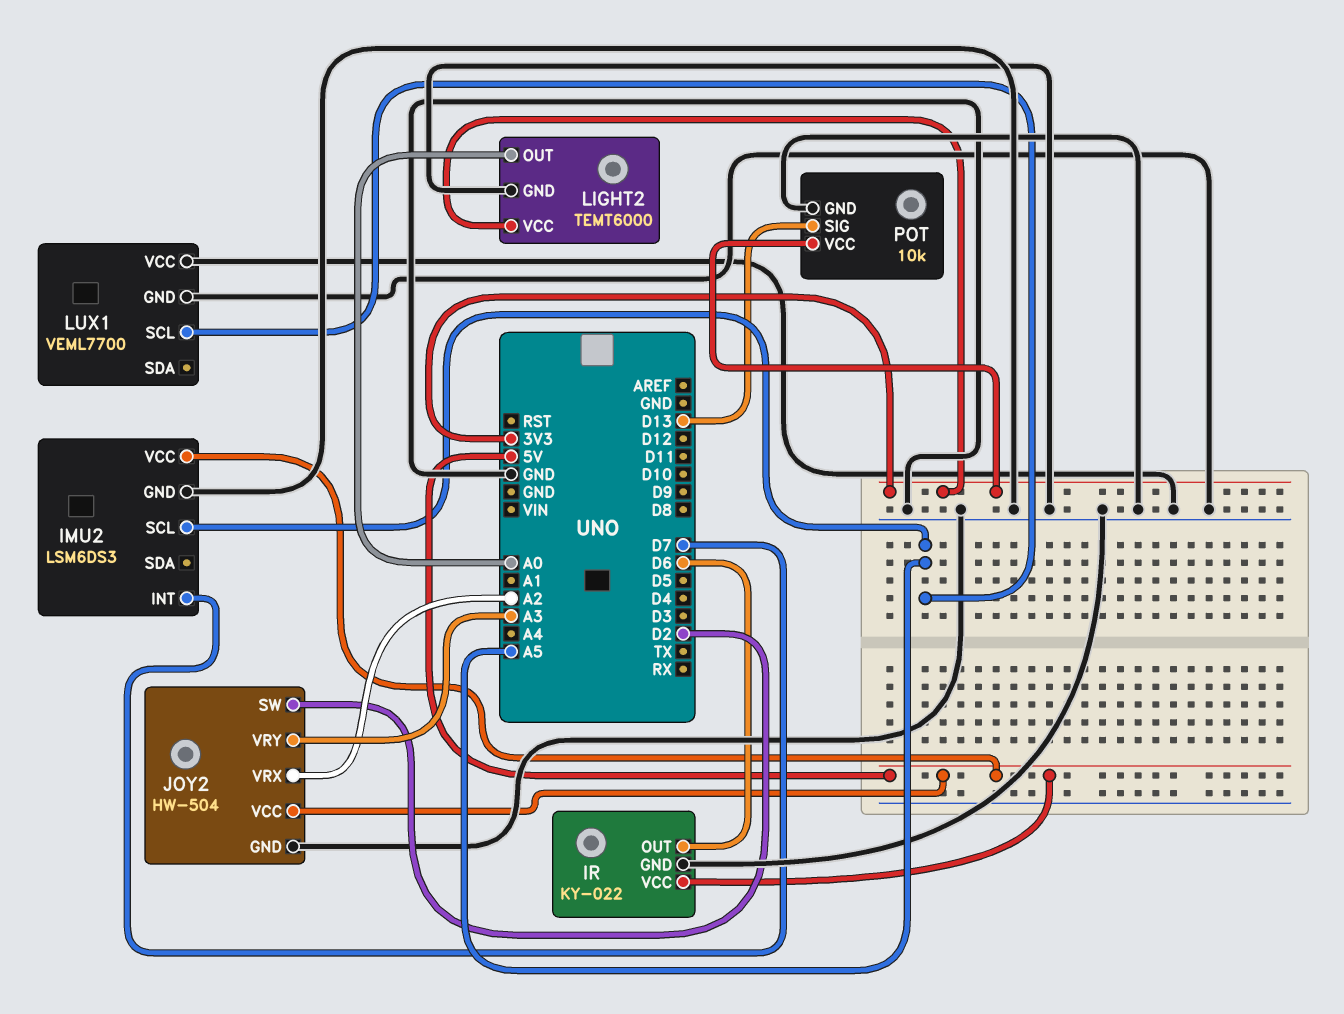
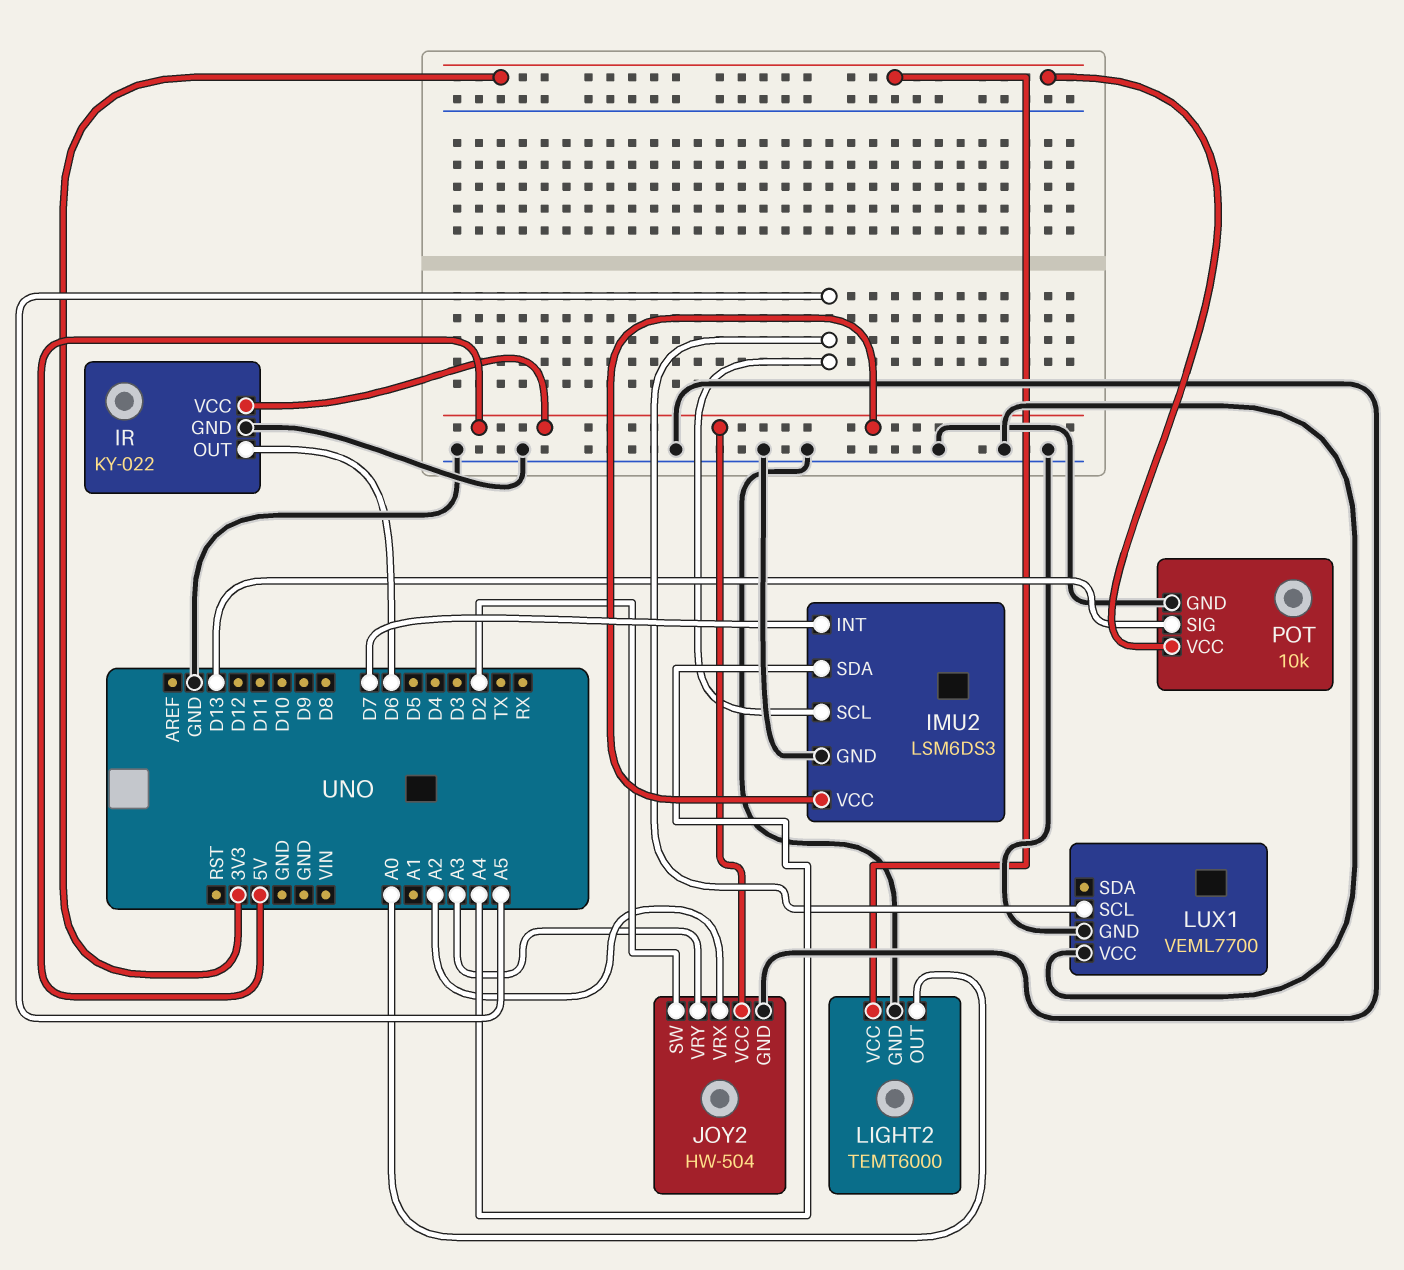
IMU2 pin SDA: none -> A4

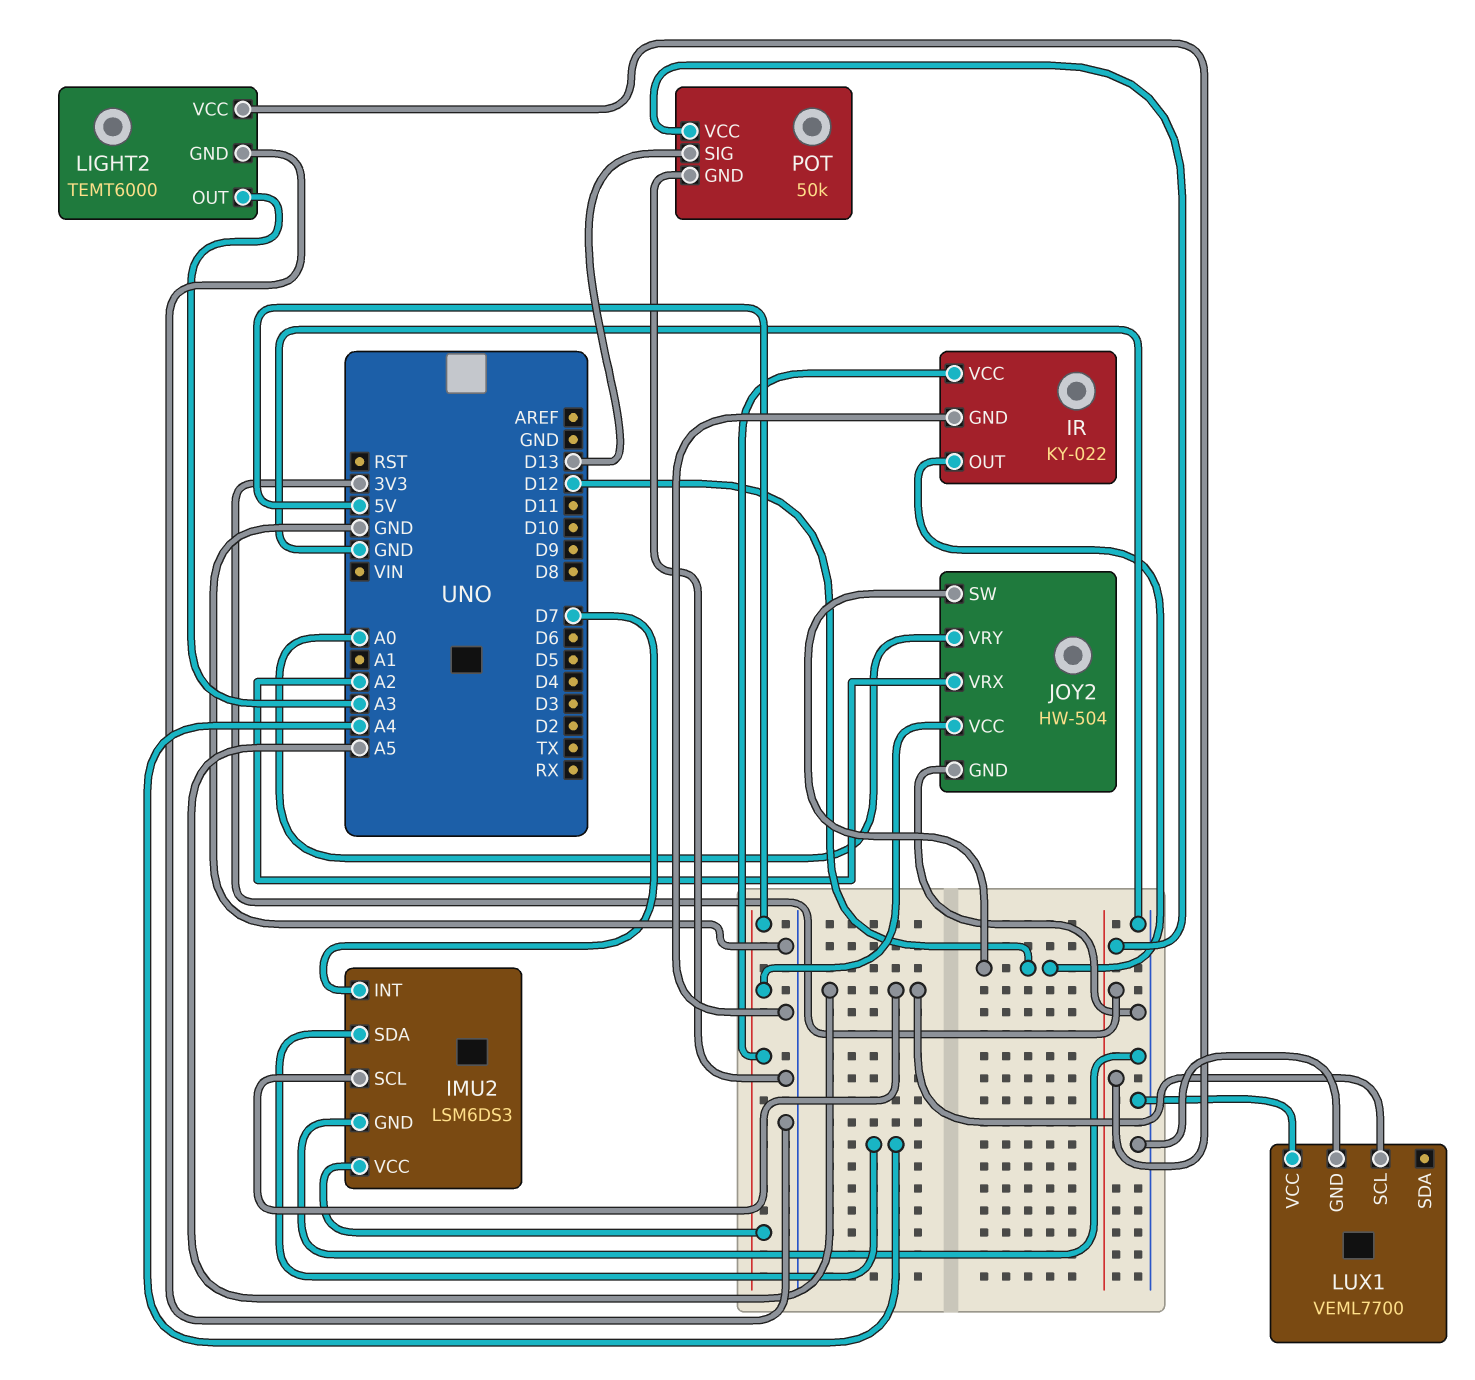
IR pin OUT: D6 -> D12
JOY2 pin SW: D2 -> D12
JOY2 pin VRY: A3 -> A0
LIGHT2 pin OUT: A0 -> A3
POT: 10k -> 50k

